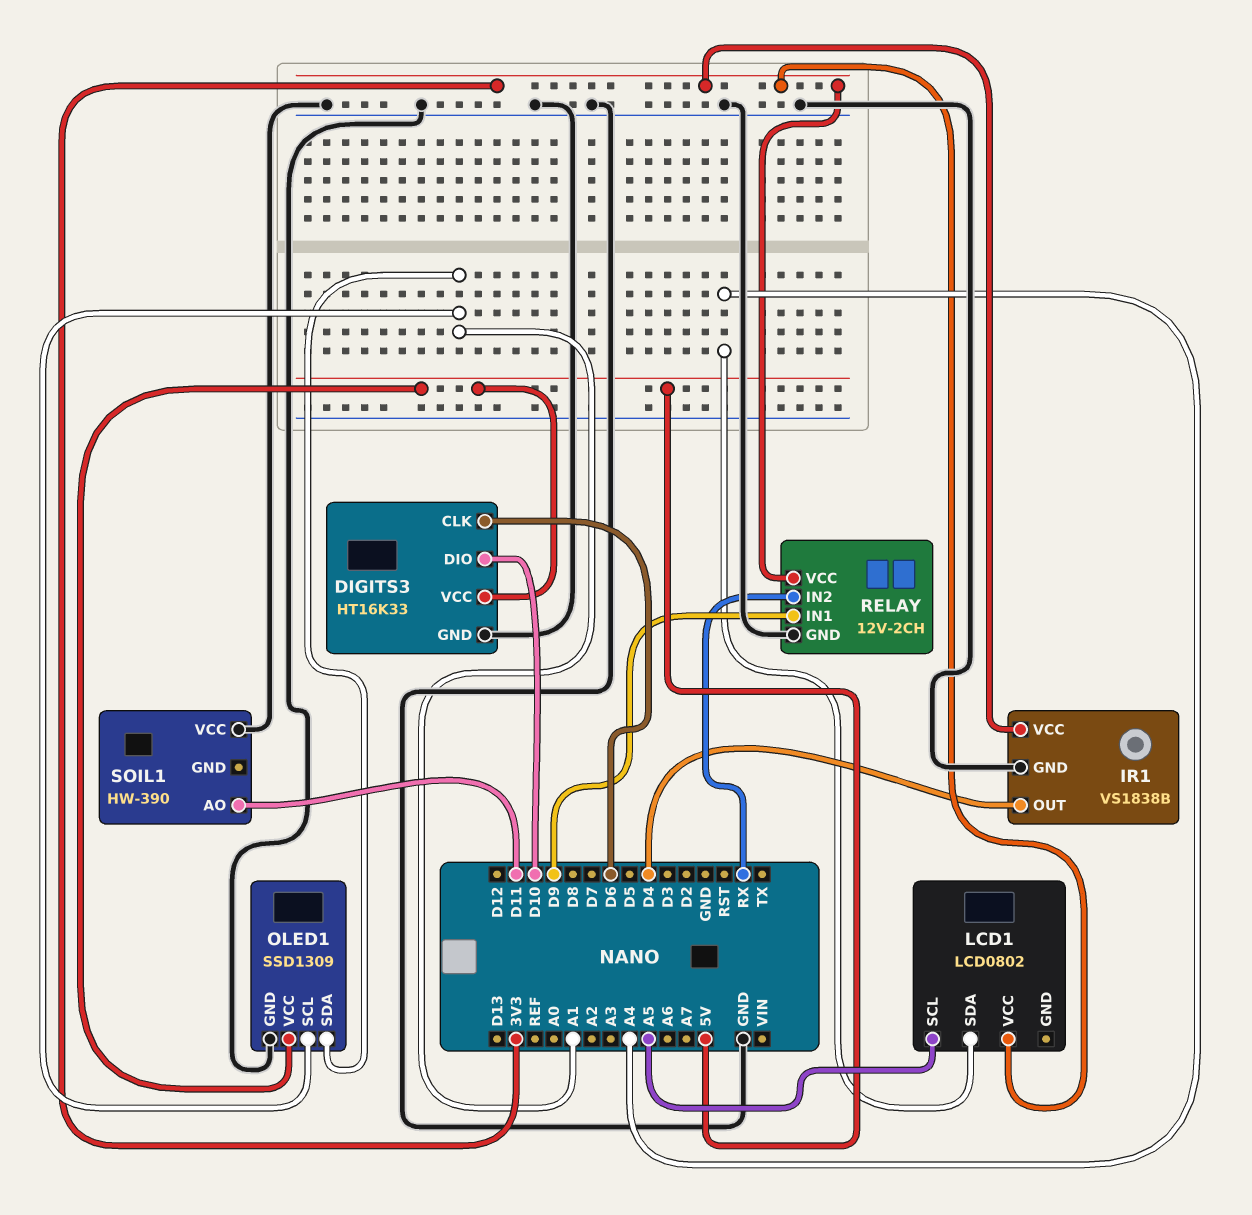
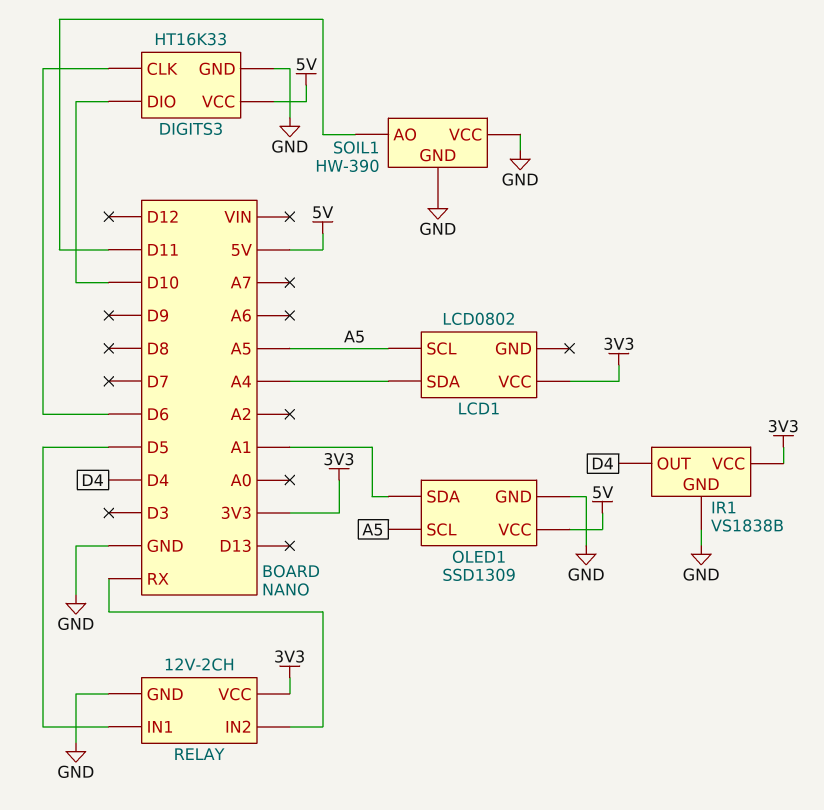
OLED1 pin SCL: A1 -> A5
RELAY pin IN1: D9 -> D5
SOIL1 pin GND: none -> GND

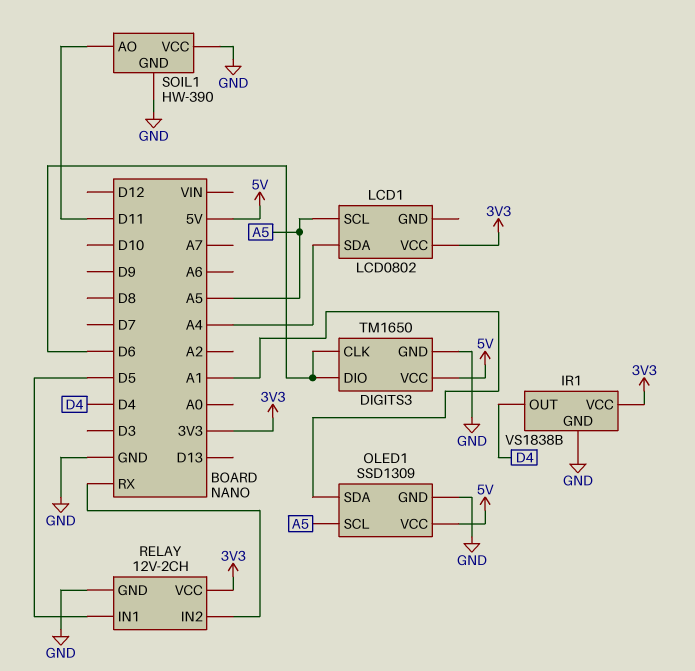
DIGITS3: HT16K33 -> TM1650
DIGITS3 pin DIO: D10 -> D6

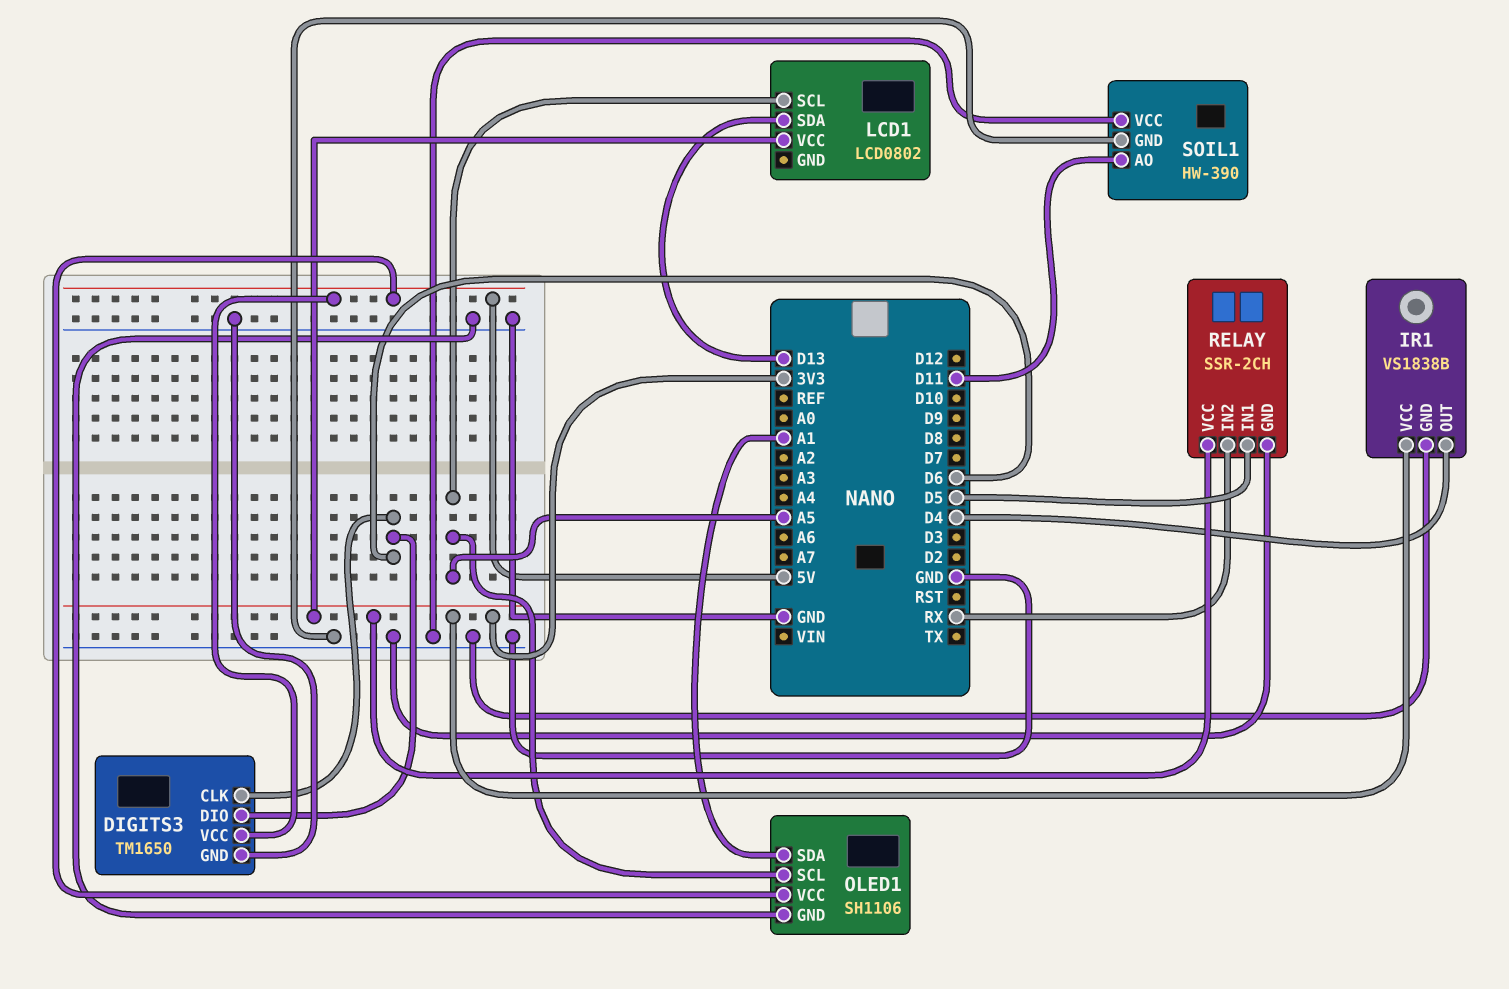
LCD1 pin SDA: A4 -> D13
OLED1: SSD1309 -> SH1106
RELAY: 12V-2CH -> SSR-2CH

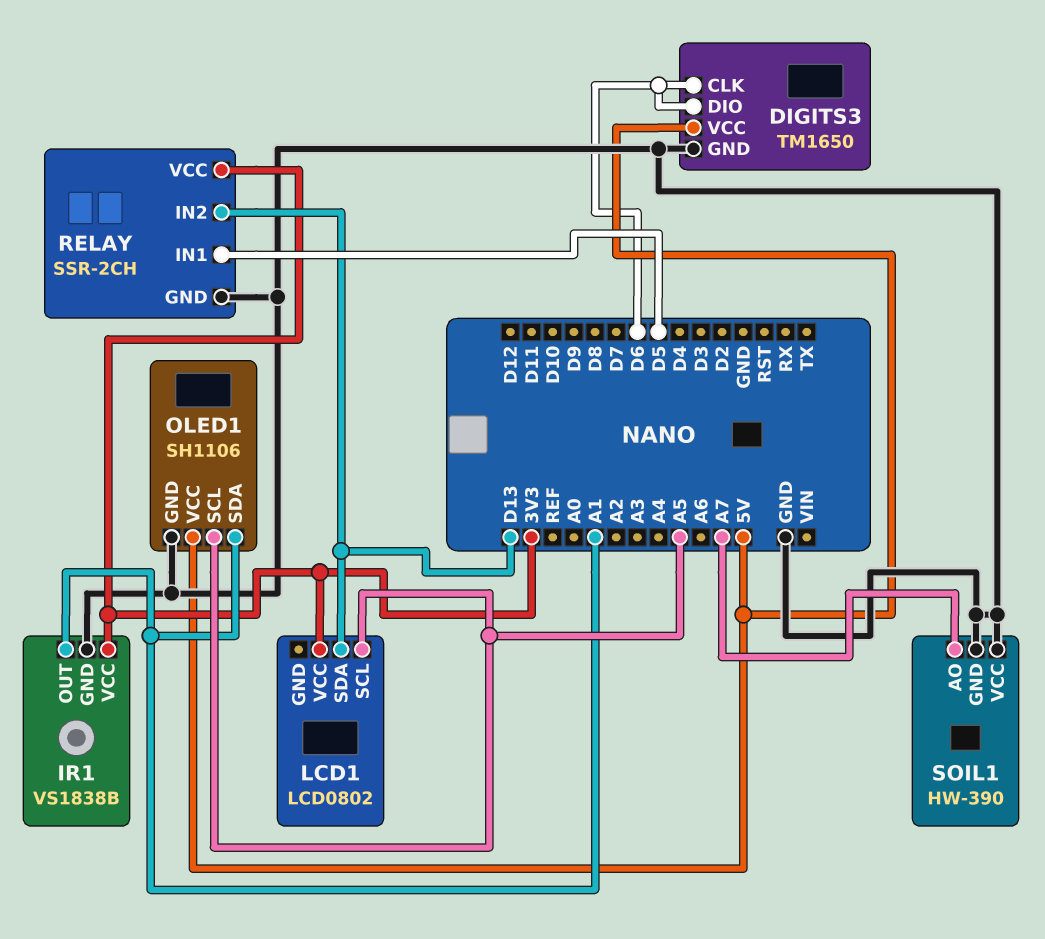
IR1 pin OUT: D4 -> A1
RELAY pin IN2: RX -> D13
SOIL1 pin AO: D11 -> A7

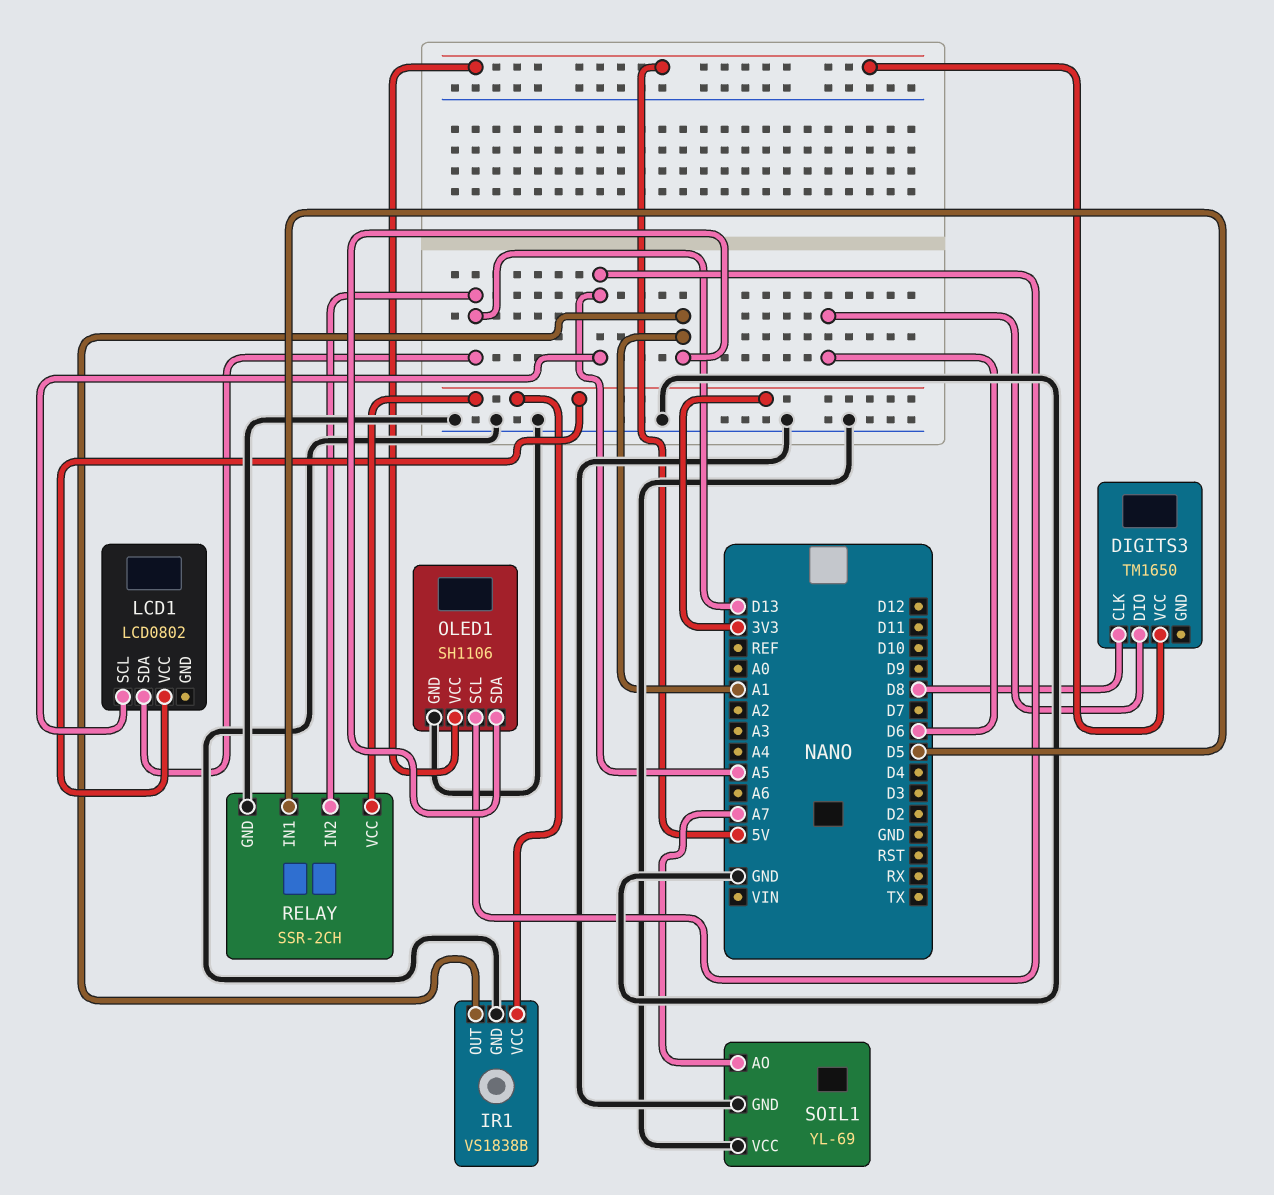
DIGITS3 pin CLK: D6 -> D8
DIGITS3 pin GND: GND -> none
SOIL1: HW-390 -> YL-69

